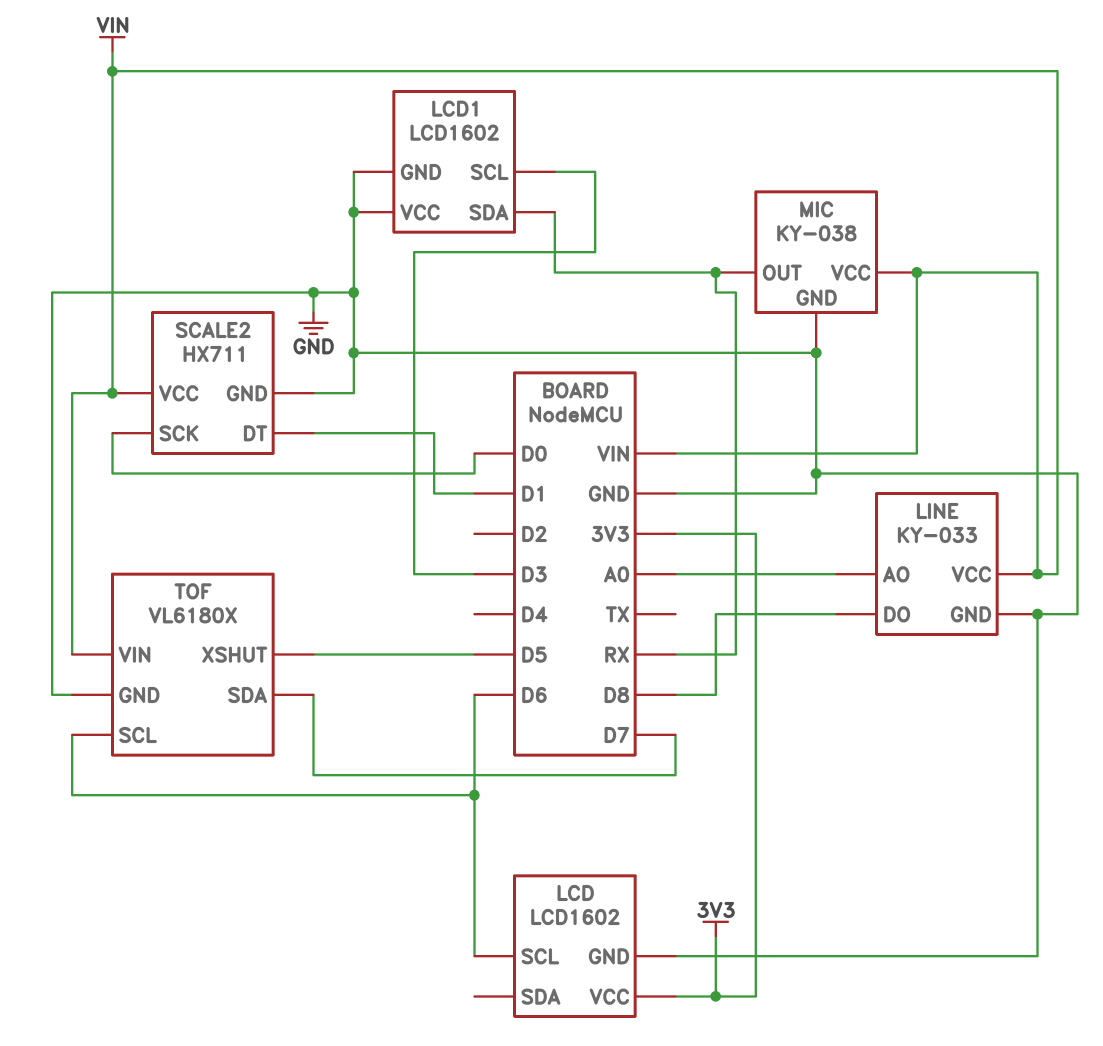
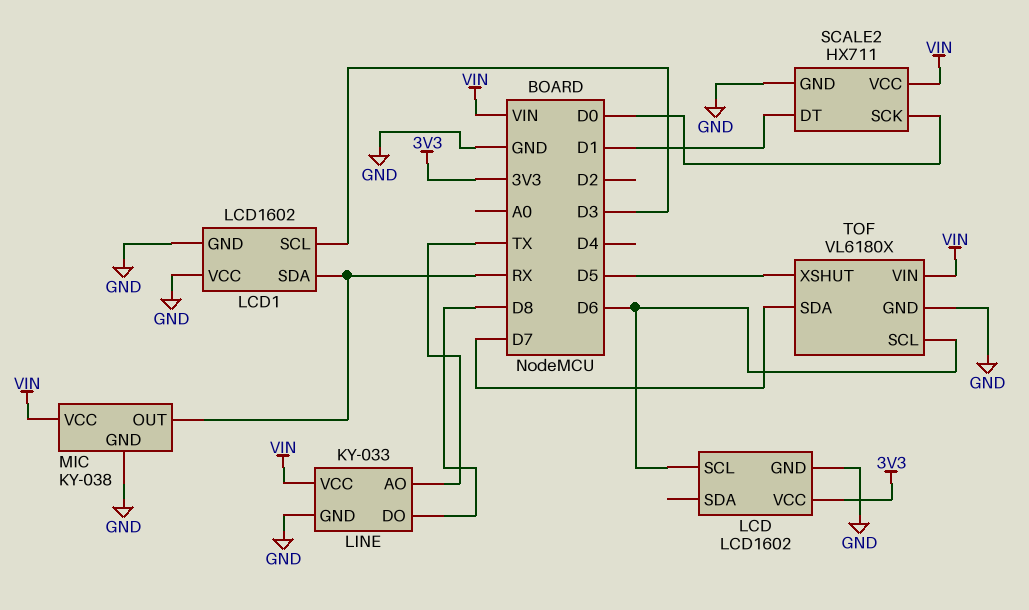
LINE pin AO: A0 -> TX

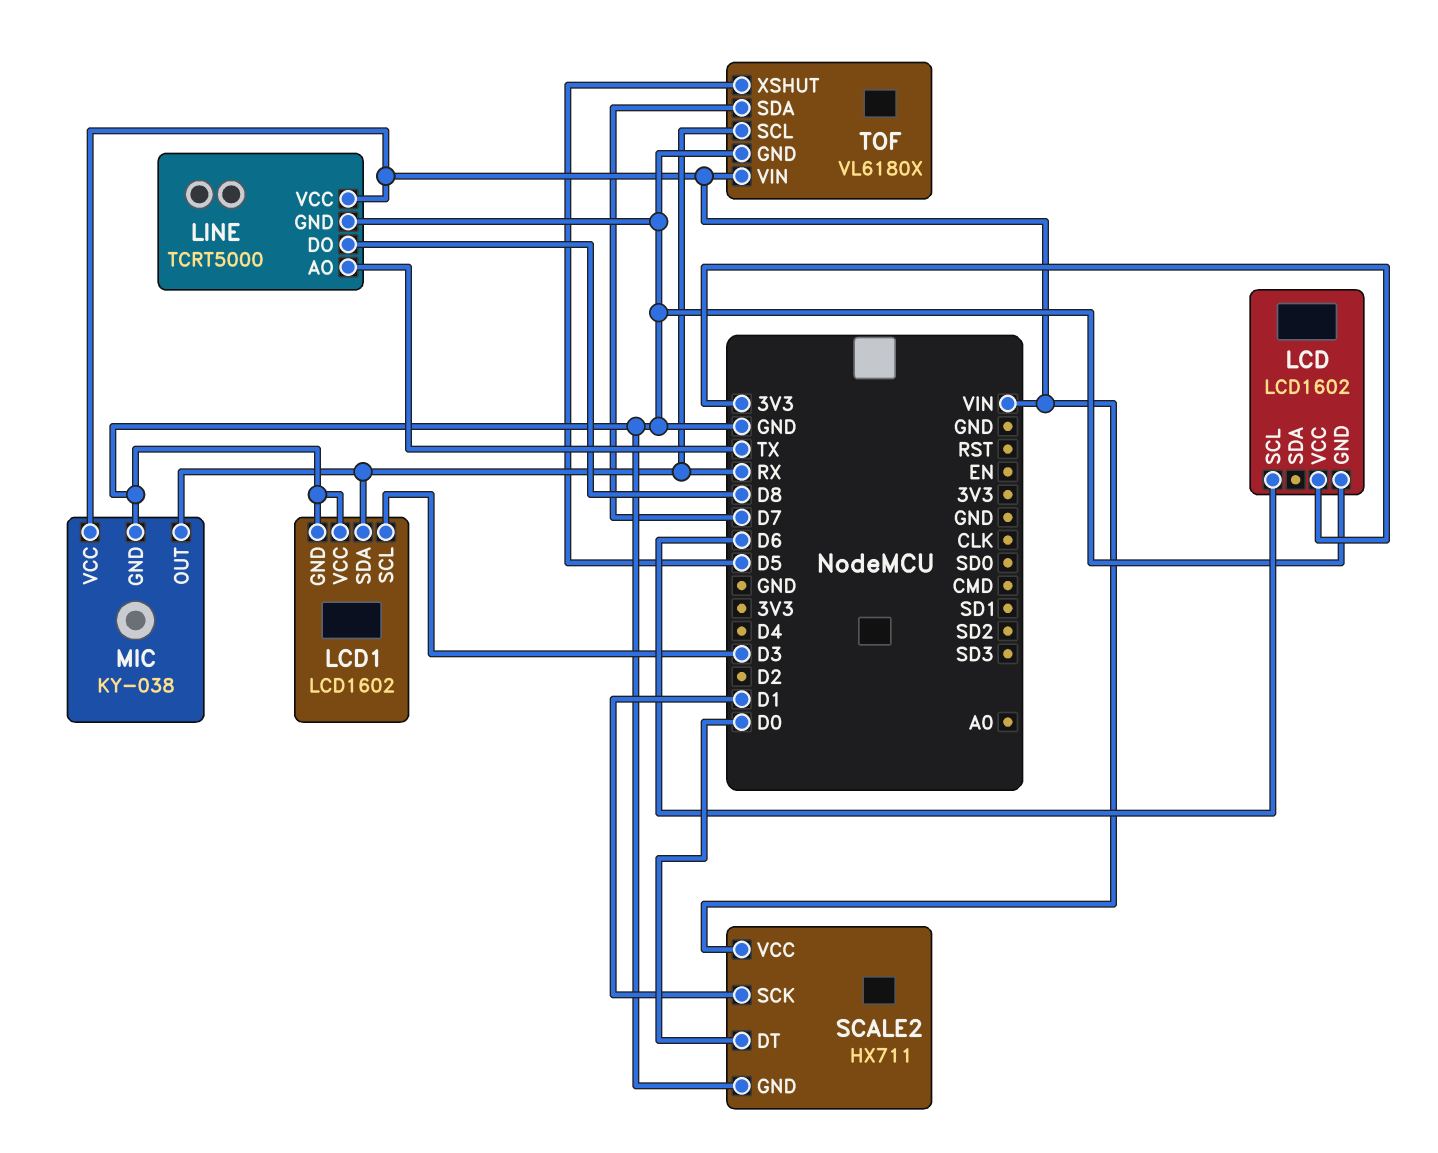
LINE: KY-033 -> TCRT5000
SCALE2 pin DT: D1 -> D0
SCALE2 pin SCK: D0 -> D1
TOF pin SCL: D6 -> RX

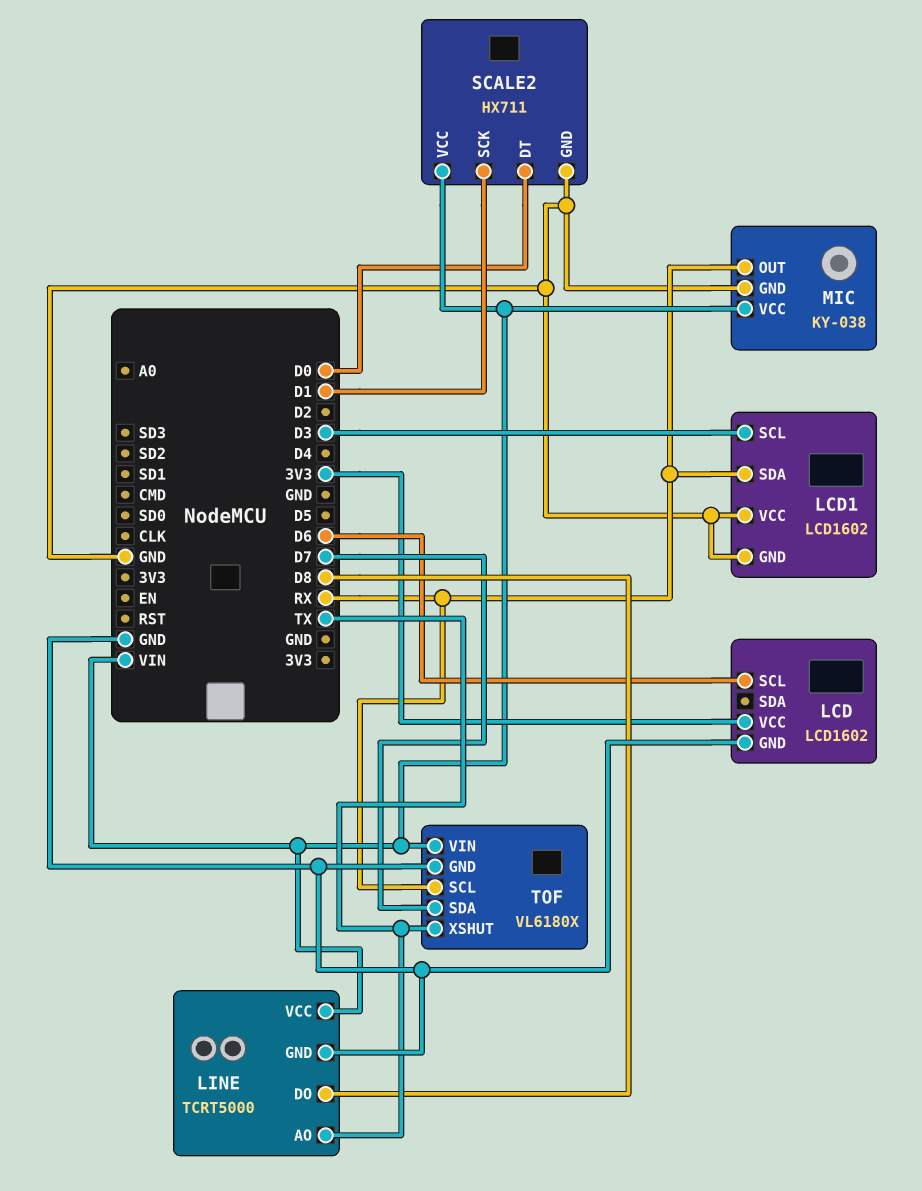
TOF pin XSHUT: D5 -> TX

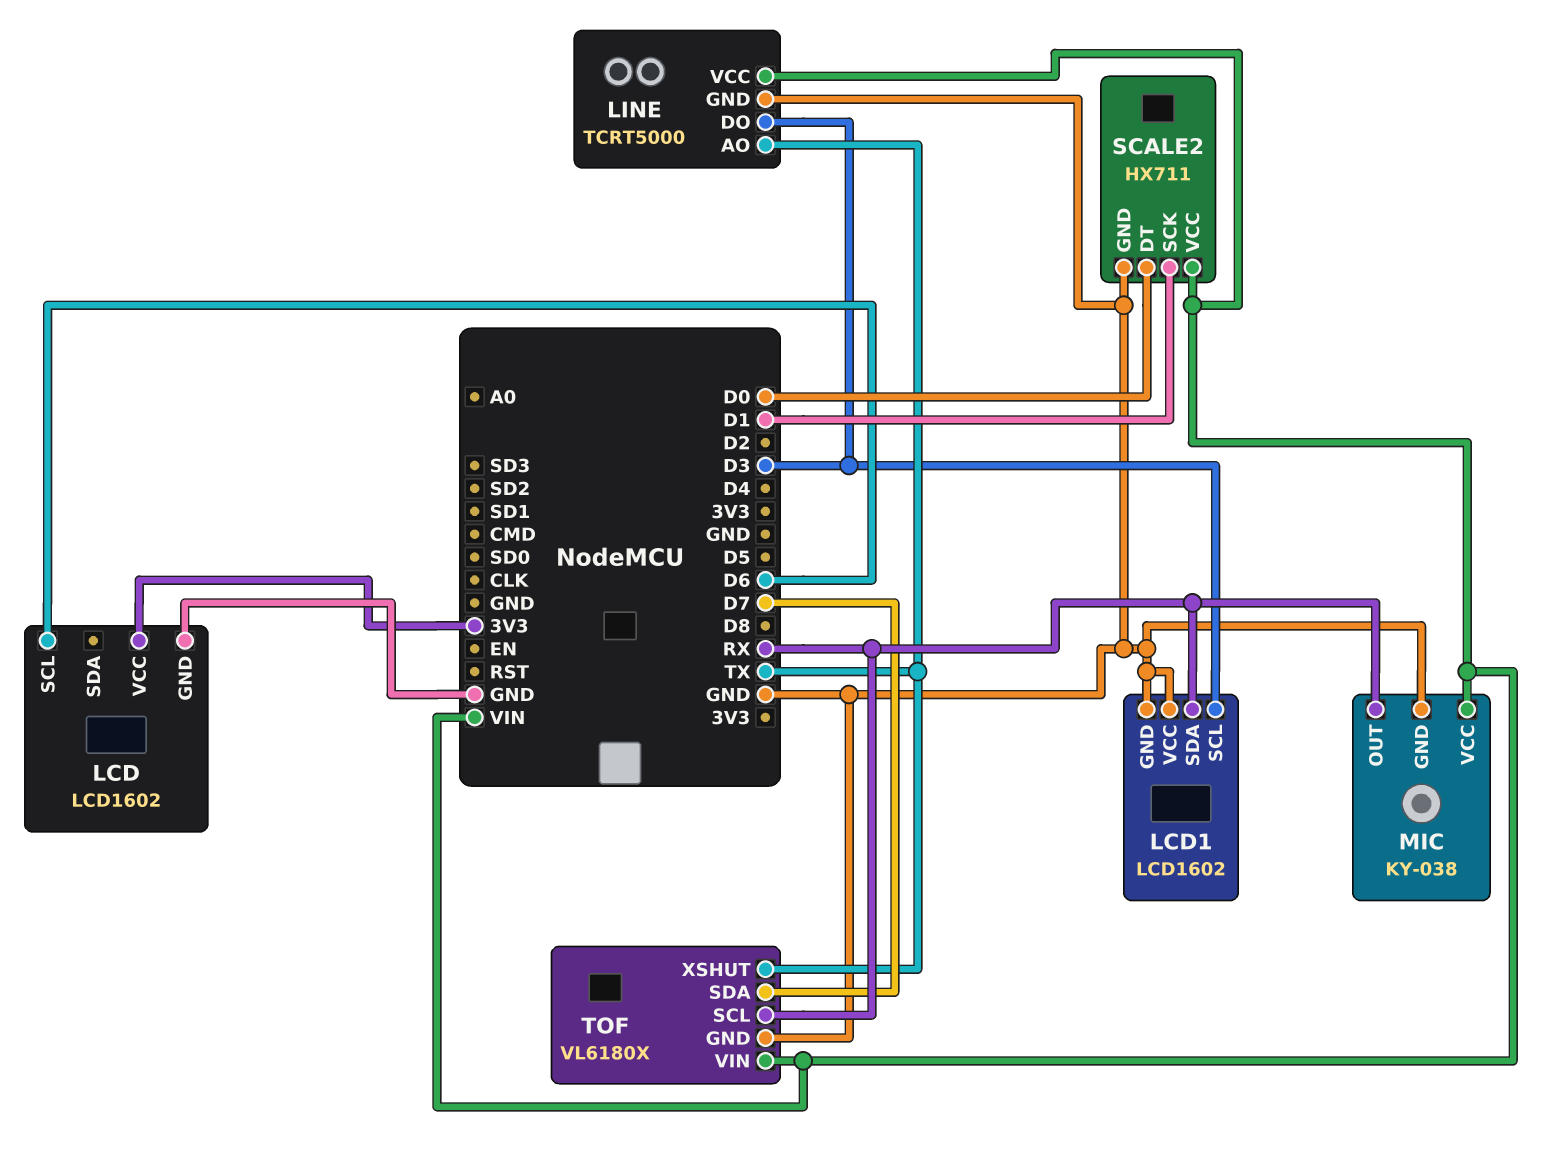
LINE pin DO: D8 -> D3

